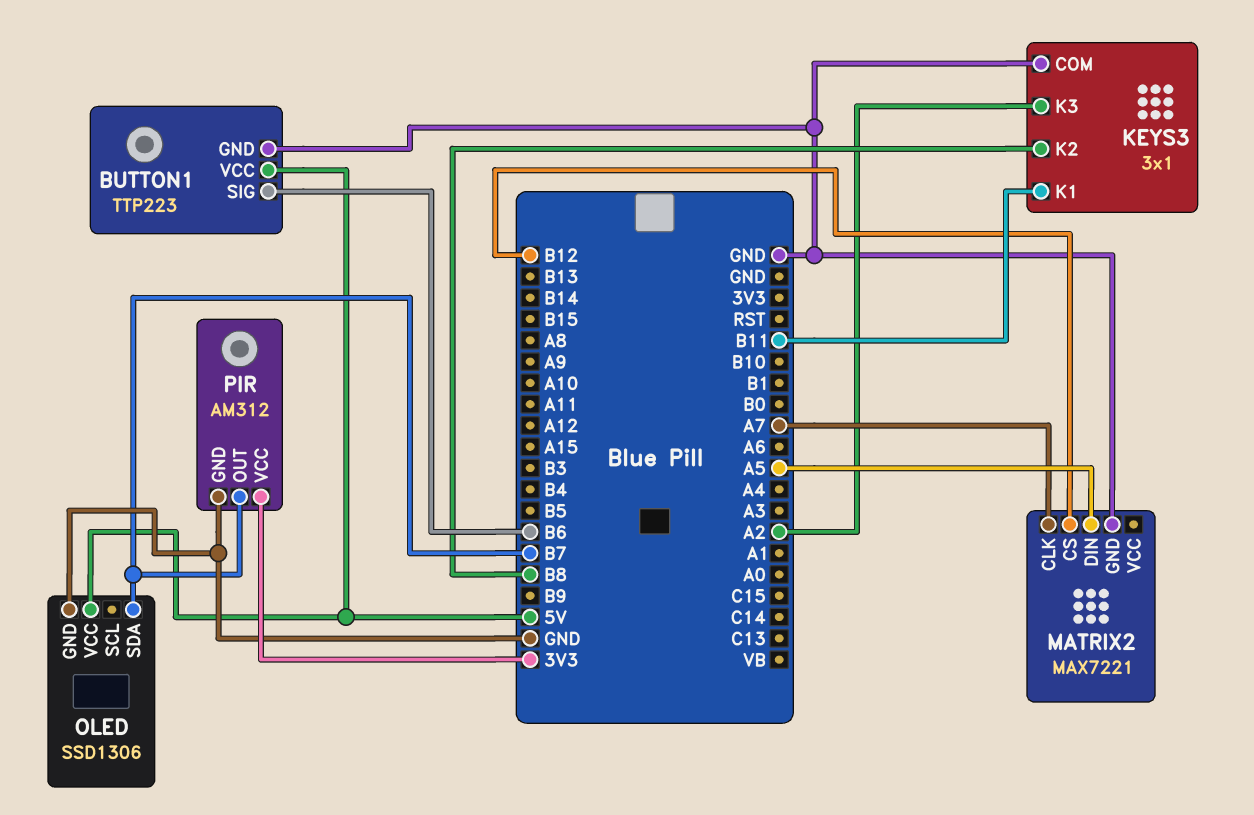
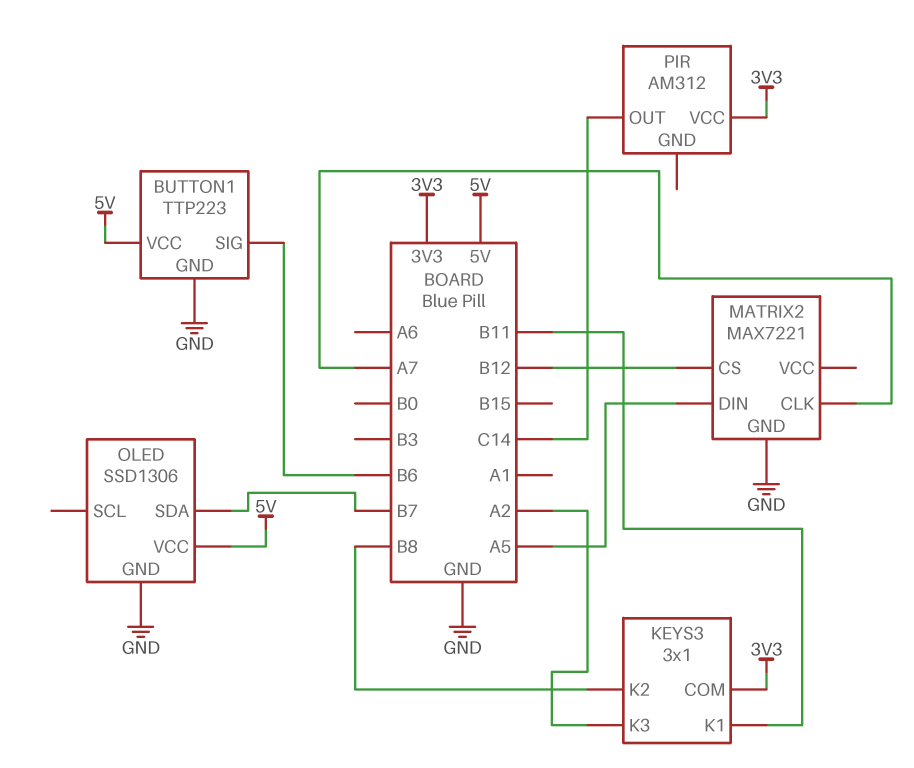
KEYS3 pin COM: GND -> 3V3
PIR pin GND: GND -> none
PIR pin OUT: B7 -> C14

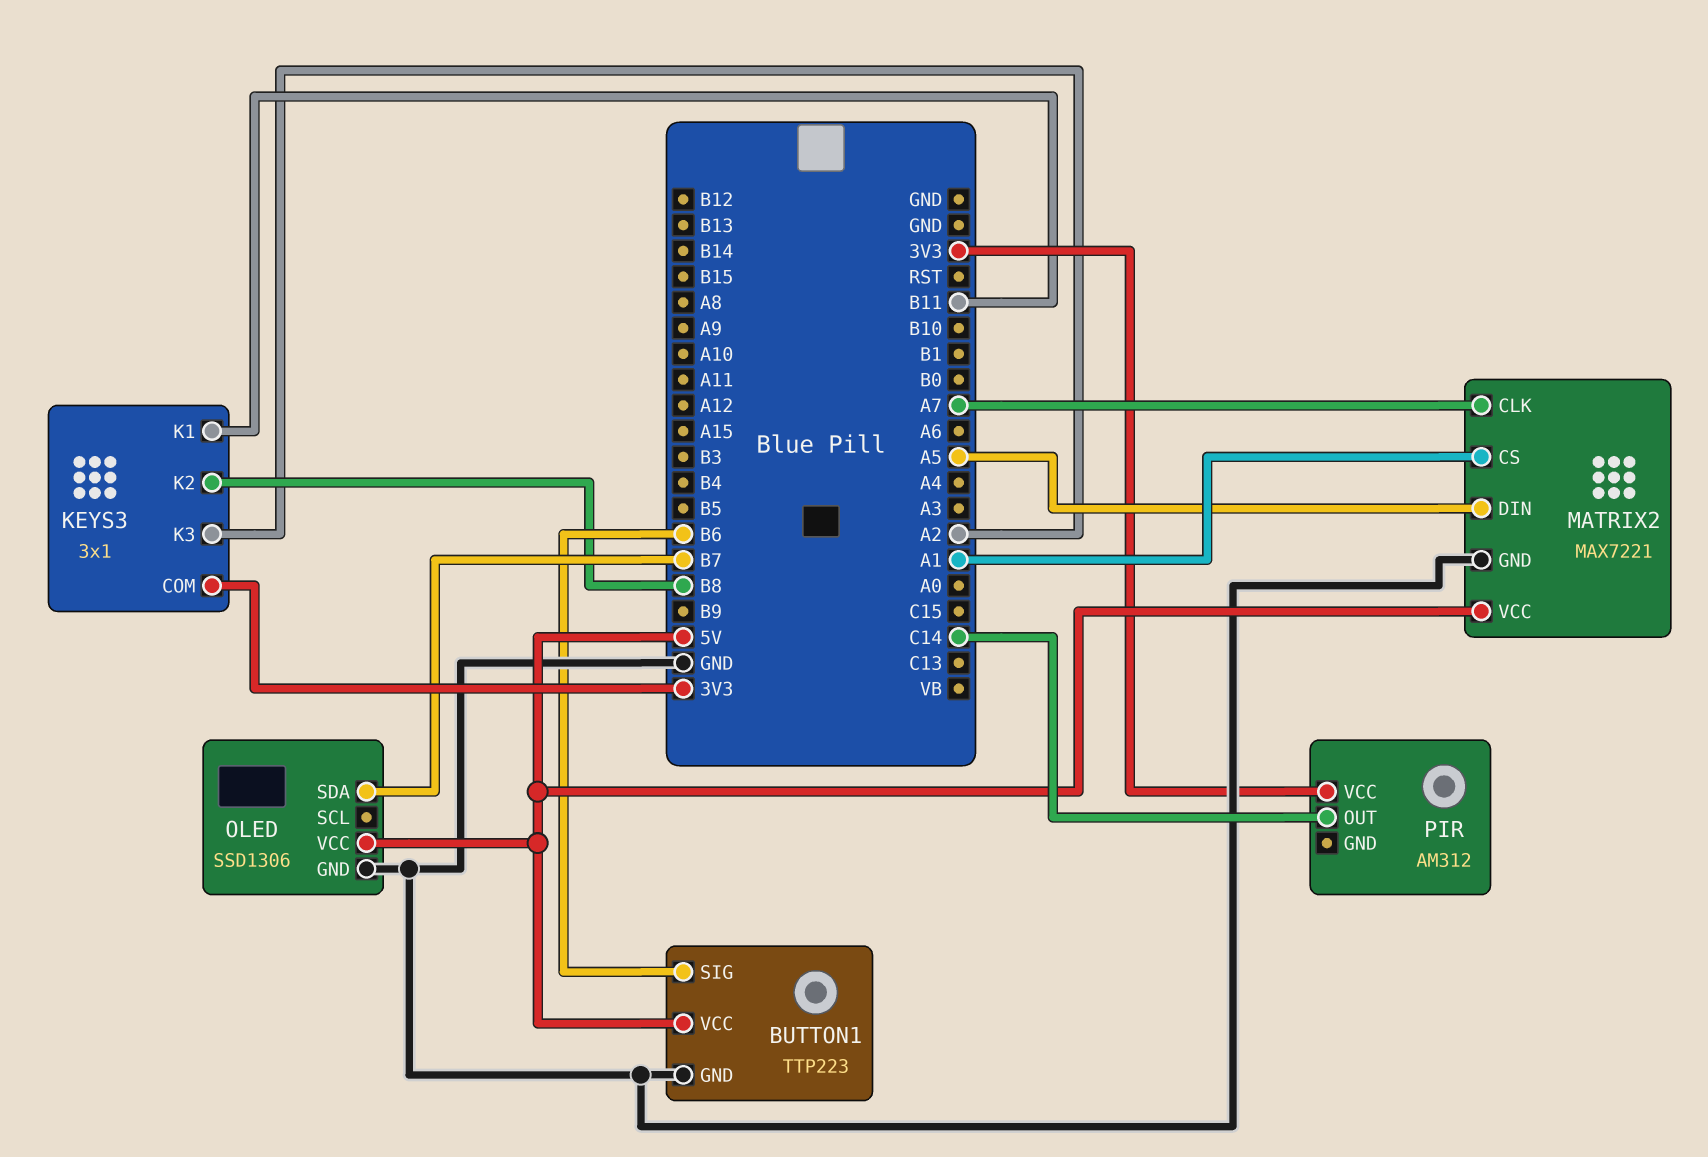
MATRIX2 pin CS: B12 -> A1
MATRIX2 pin VCC: none -> 5V

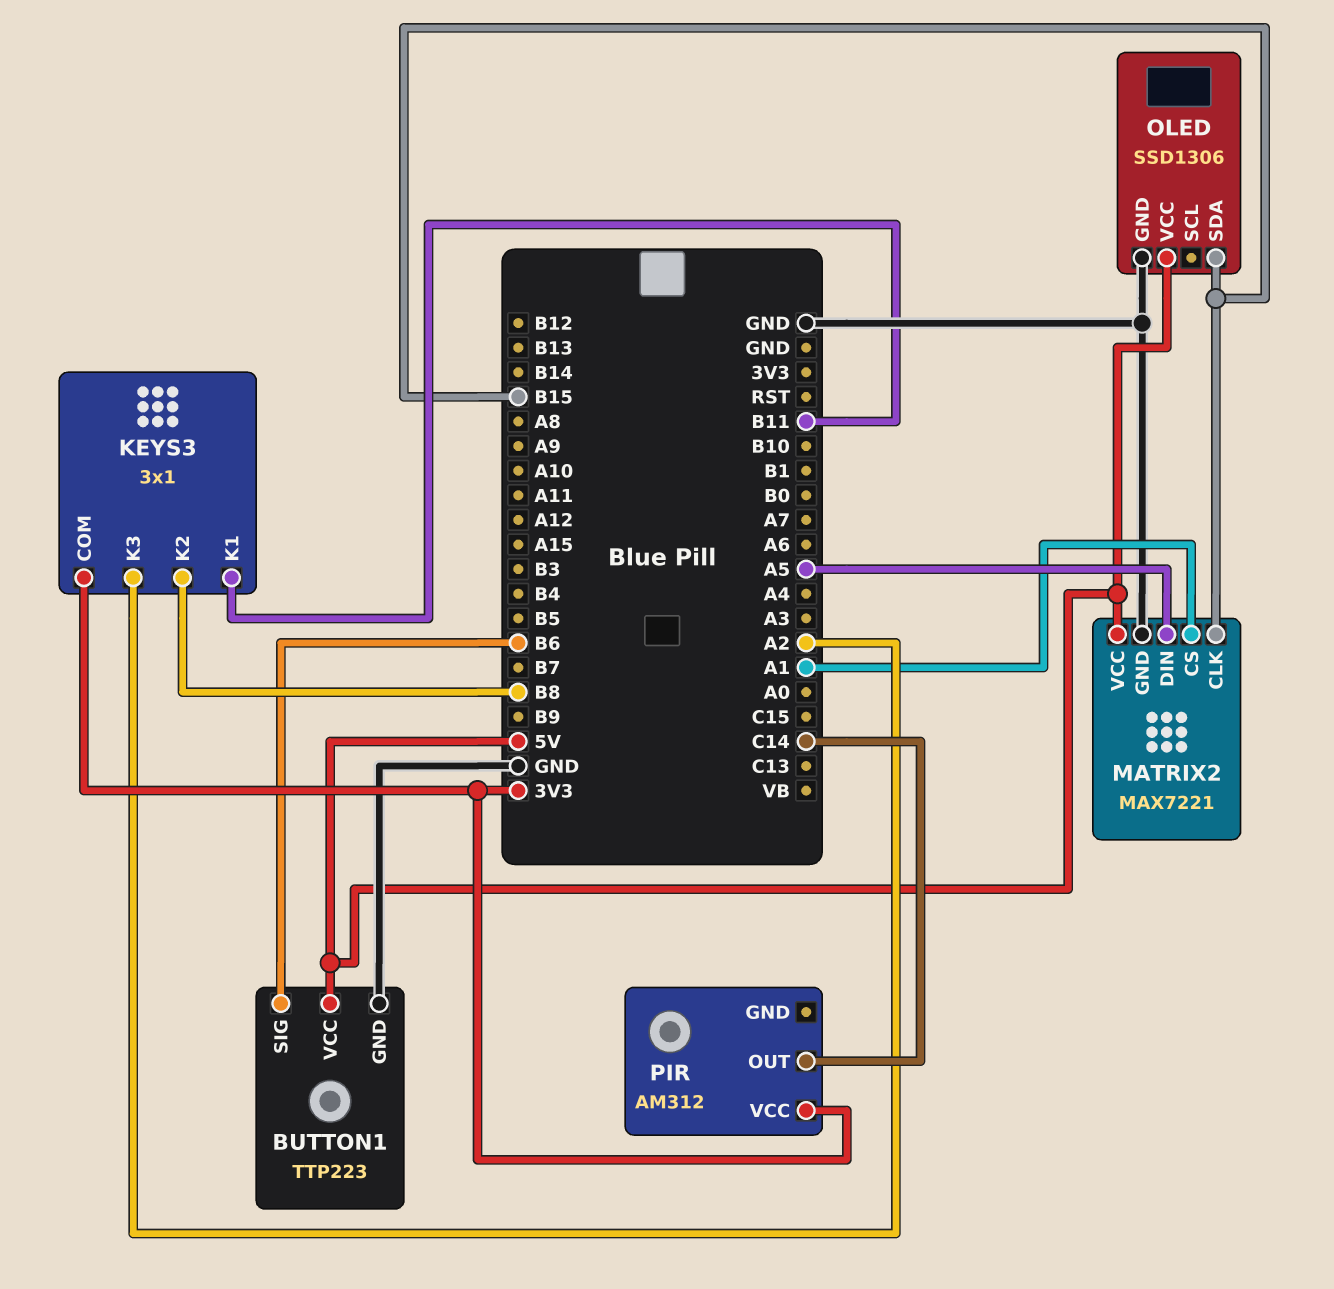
MATRIX2 pin CLK: A7 -> B15
OLED pin SDA: B7 -> B15

